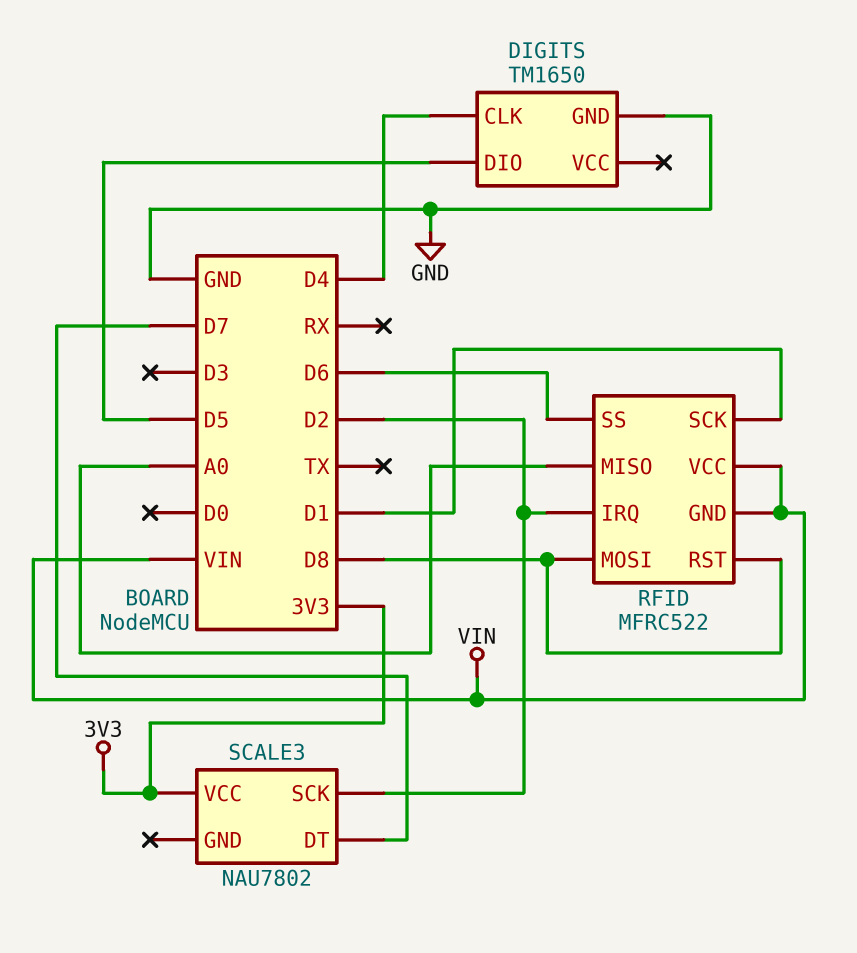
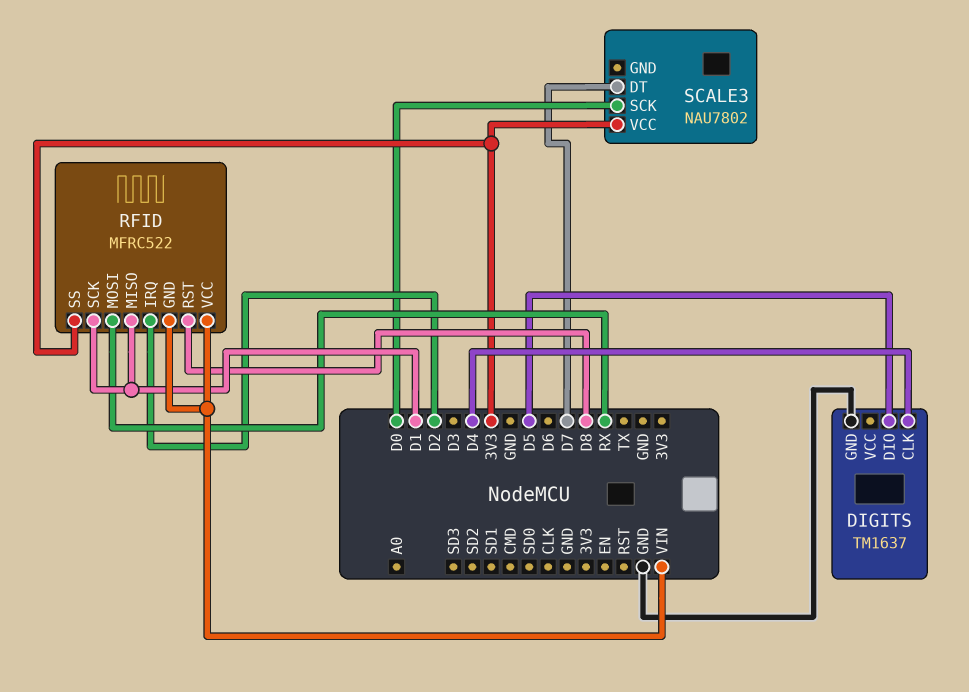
DIGITS: TM1650 -> TM1637
RFID pin MISO: A0 -> D1
RFID pin MOSI: D8 -> RX
RFID pin SS: D6 -> 3V3
SCALE3 pin SCK: D2 -> D0

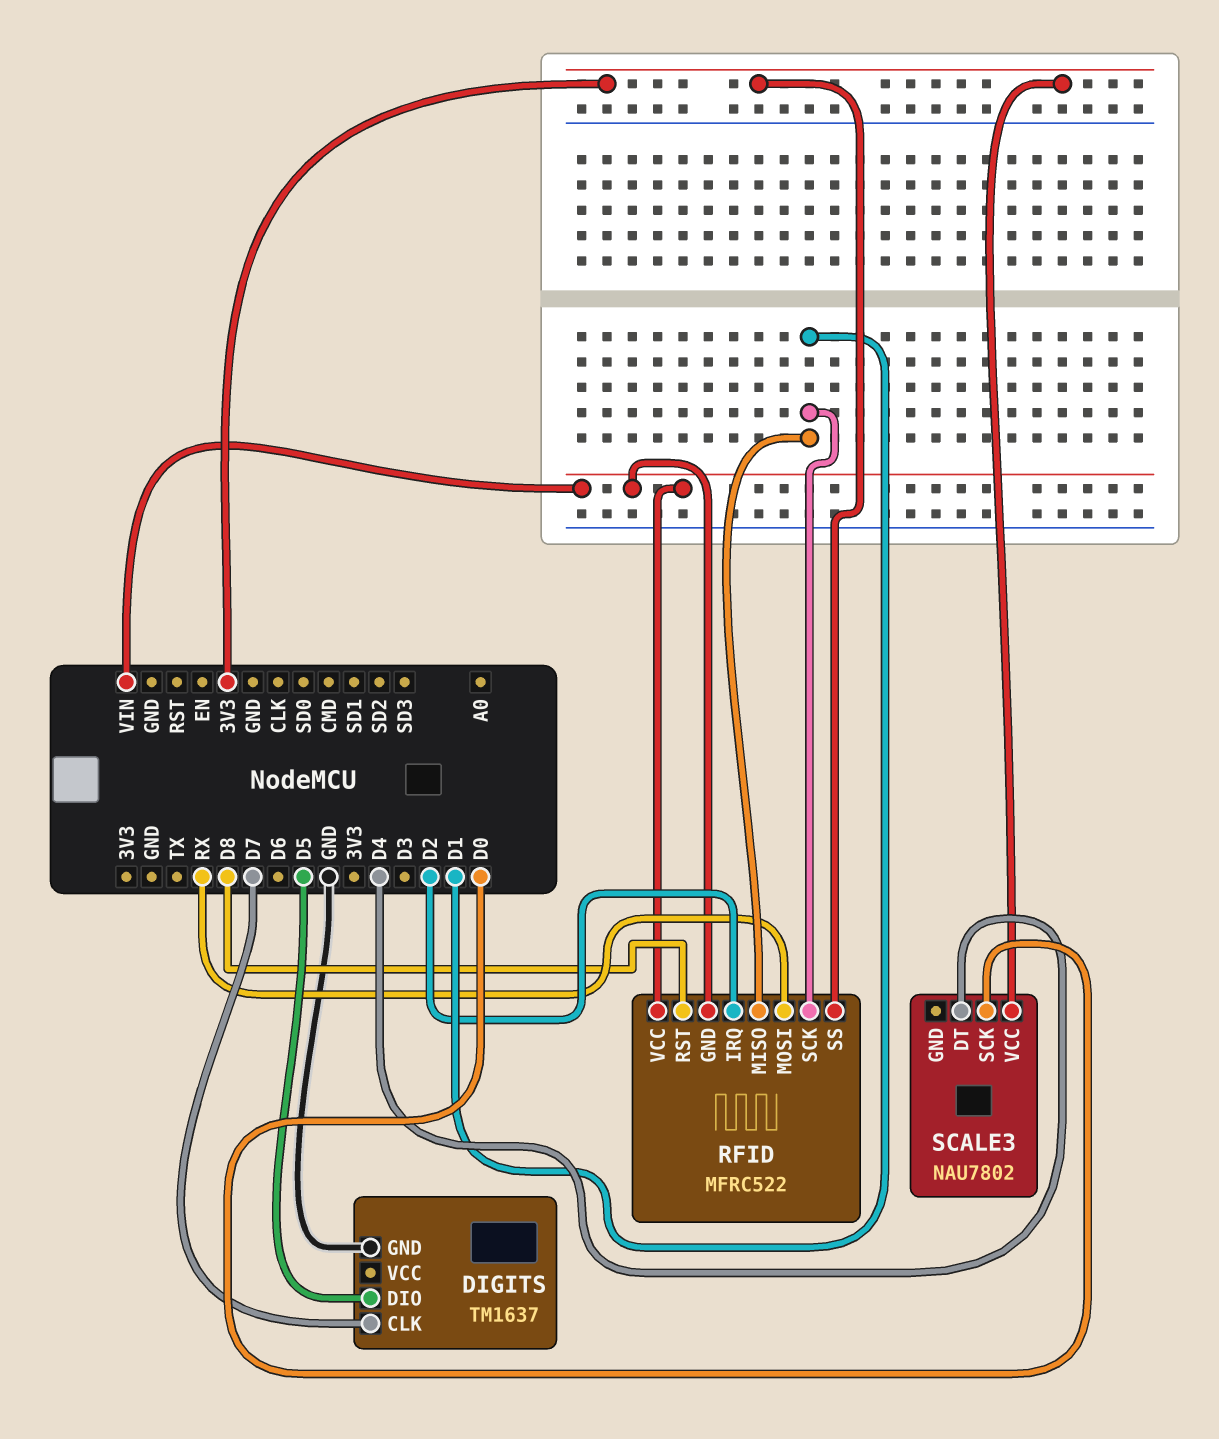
DIGITS pin CLK: D4 -> D7
SCALE3 pin DT: D7 -> D4

